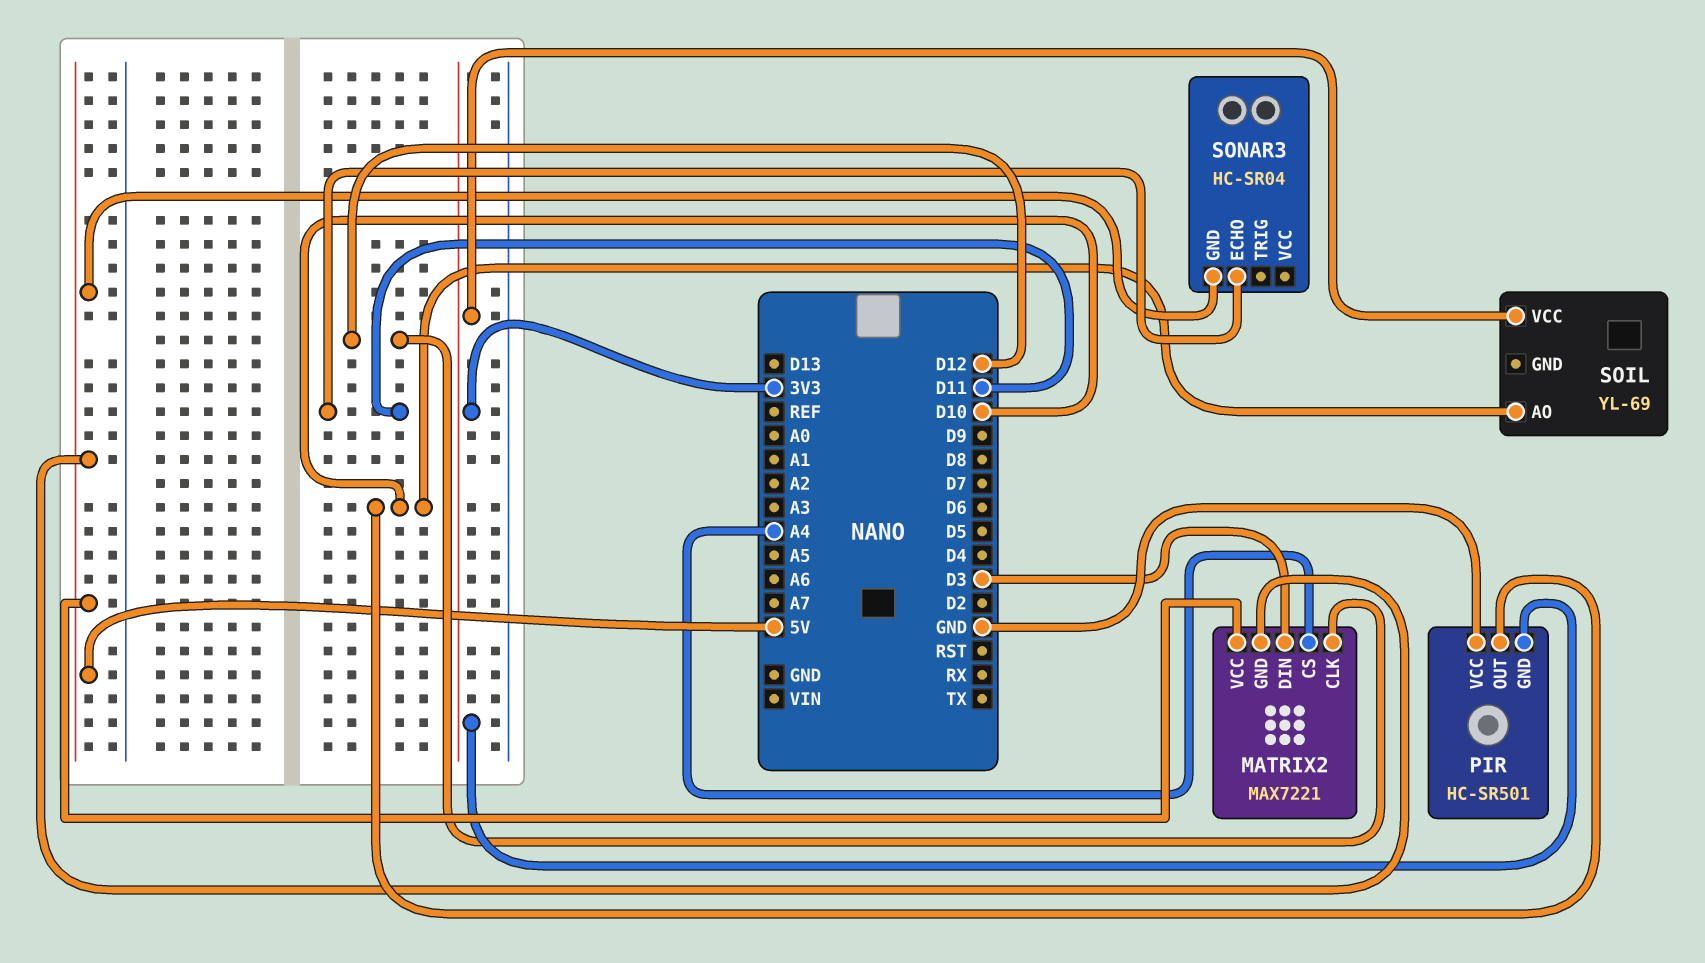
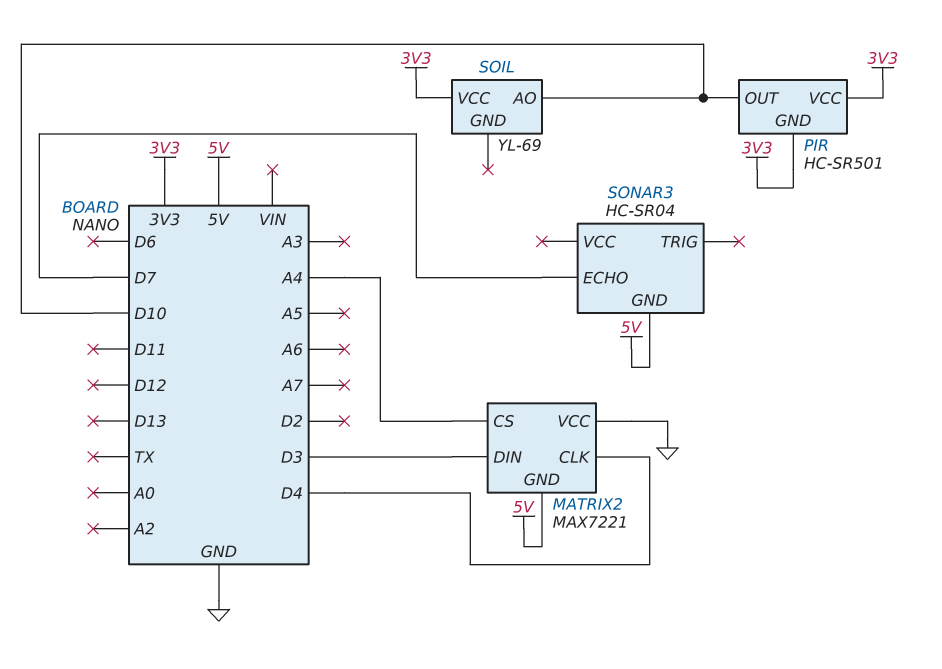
MATRIX2 pin CLK: D12 -> D4
MATRIX2 pin VCC: 5V -> GND
PIR pin VCC: GND -> 3V3
SONAR3 pin ECHO: D11 -> D7

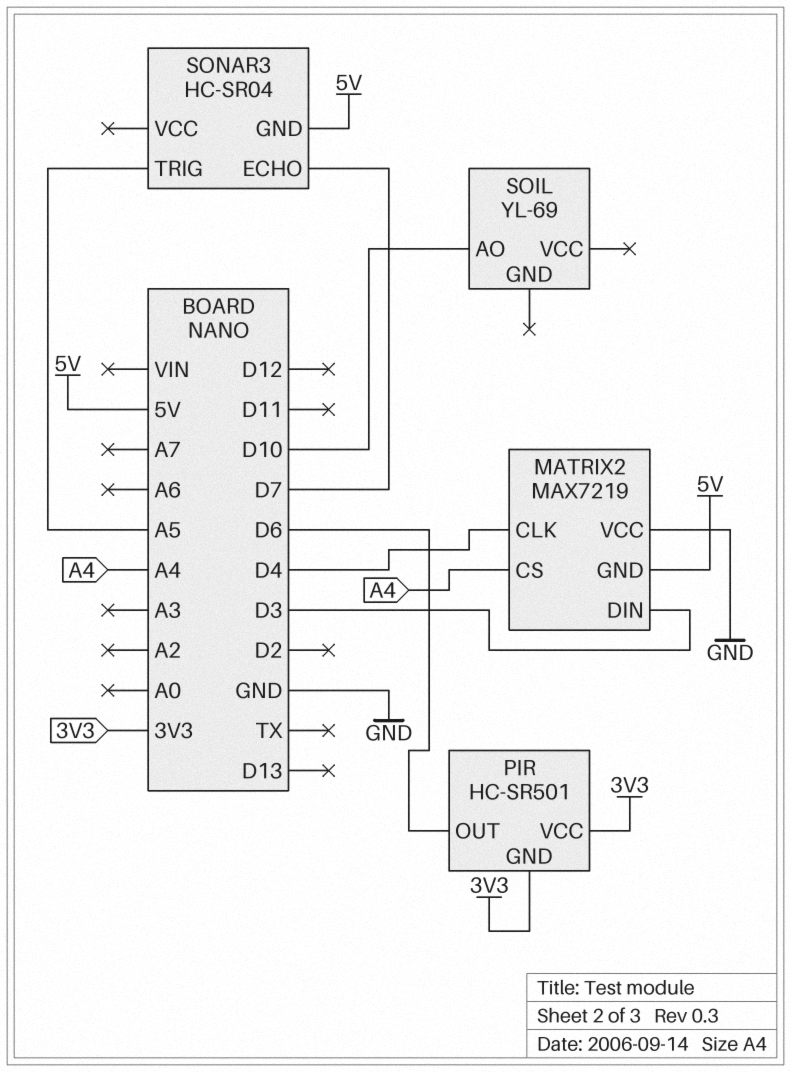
MATRIX2: MAX7221 -> MAX7219
PIR pin OUT: D10 -> D6
SOIL pin VCC: 3V3 -> none
SONAR3 pin TRIG: none -> A5

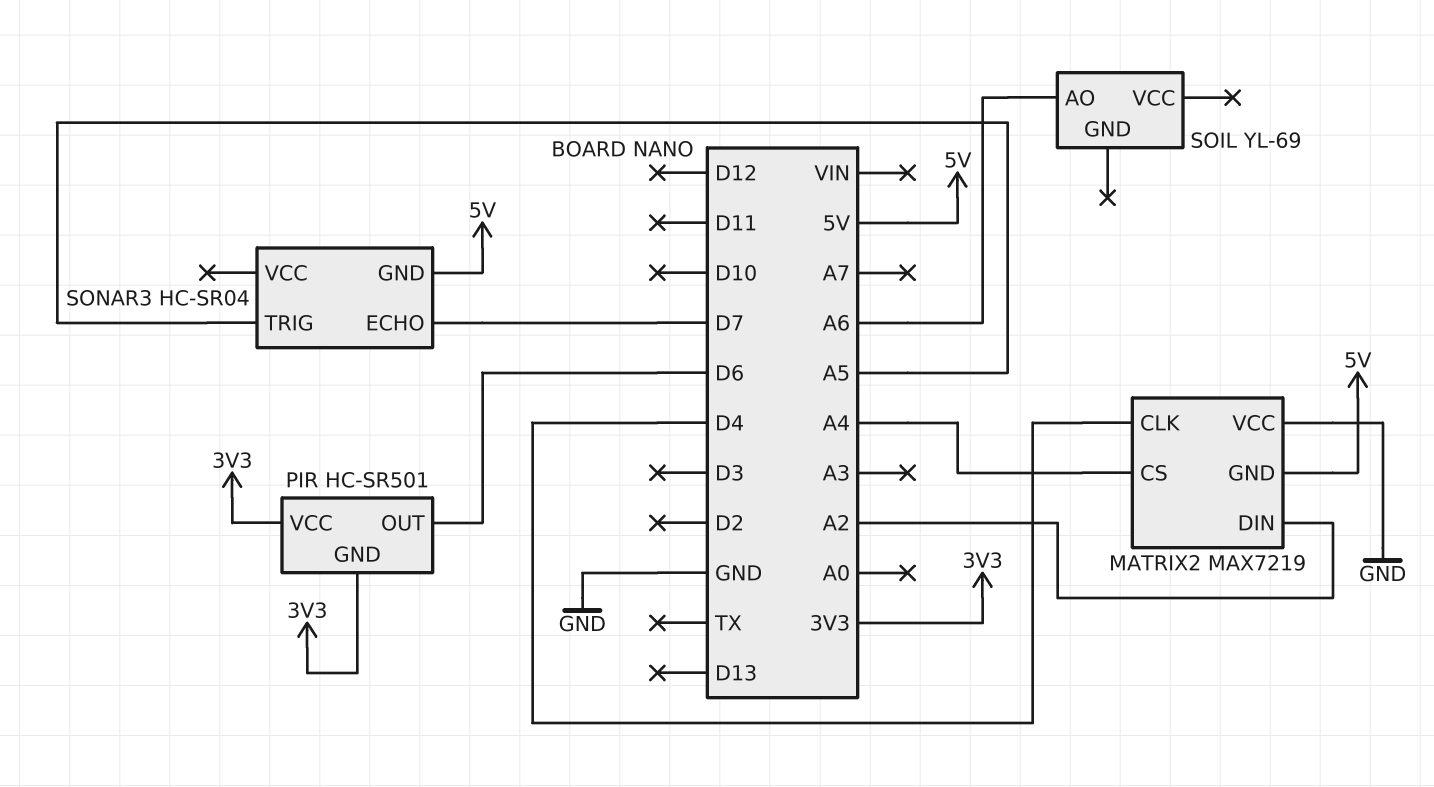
MATRIX2 pin DIN: D3 -> A2
SOIL pin AO: D10 -> A6

